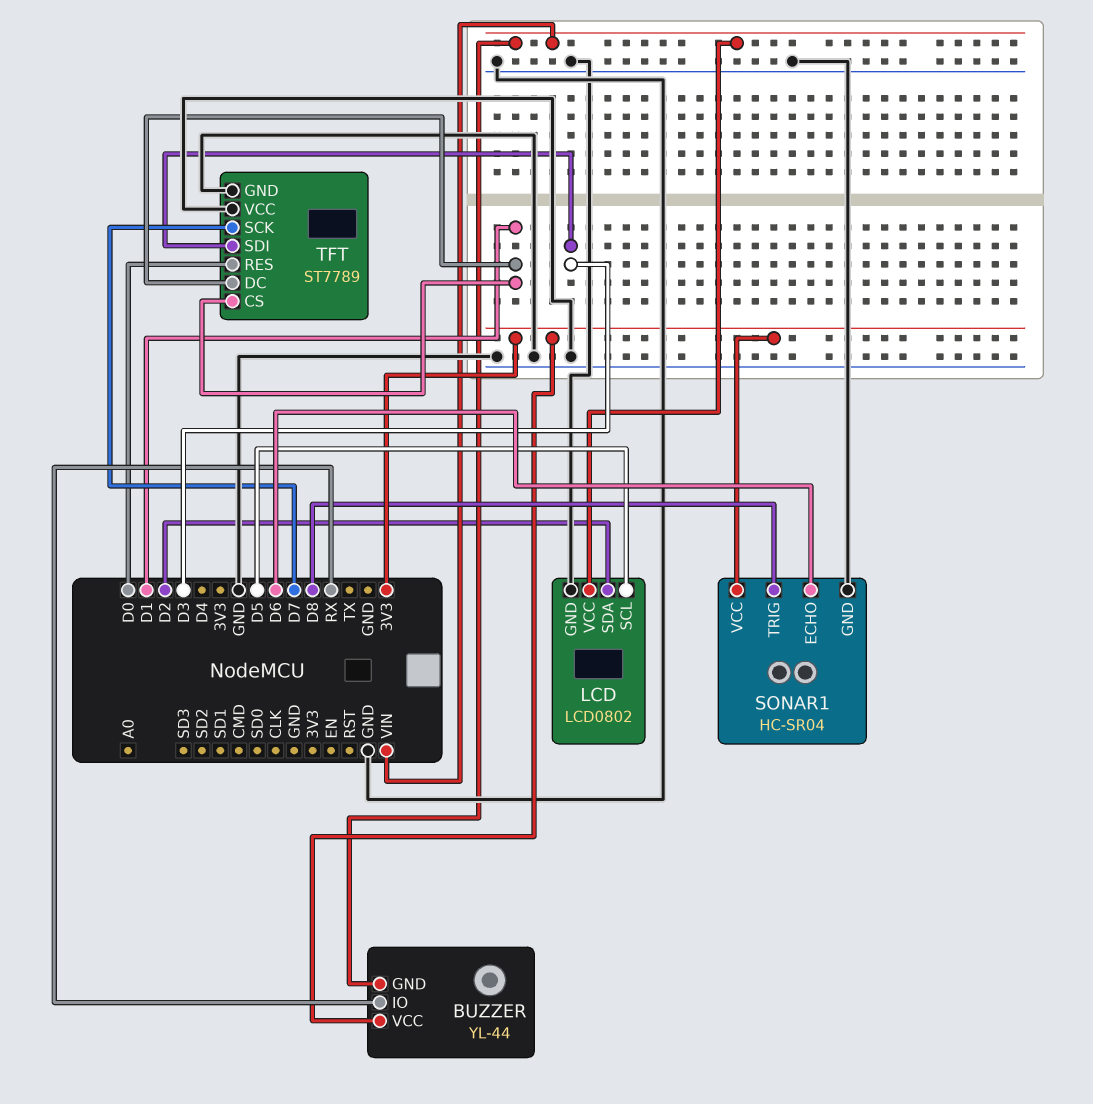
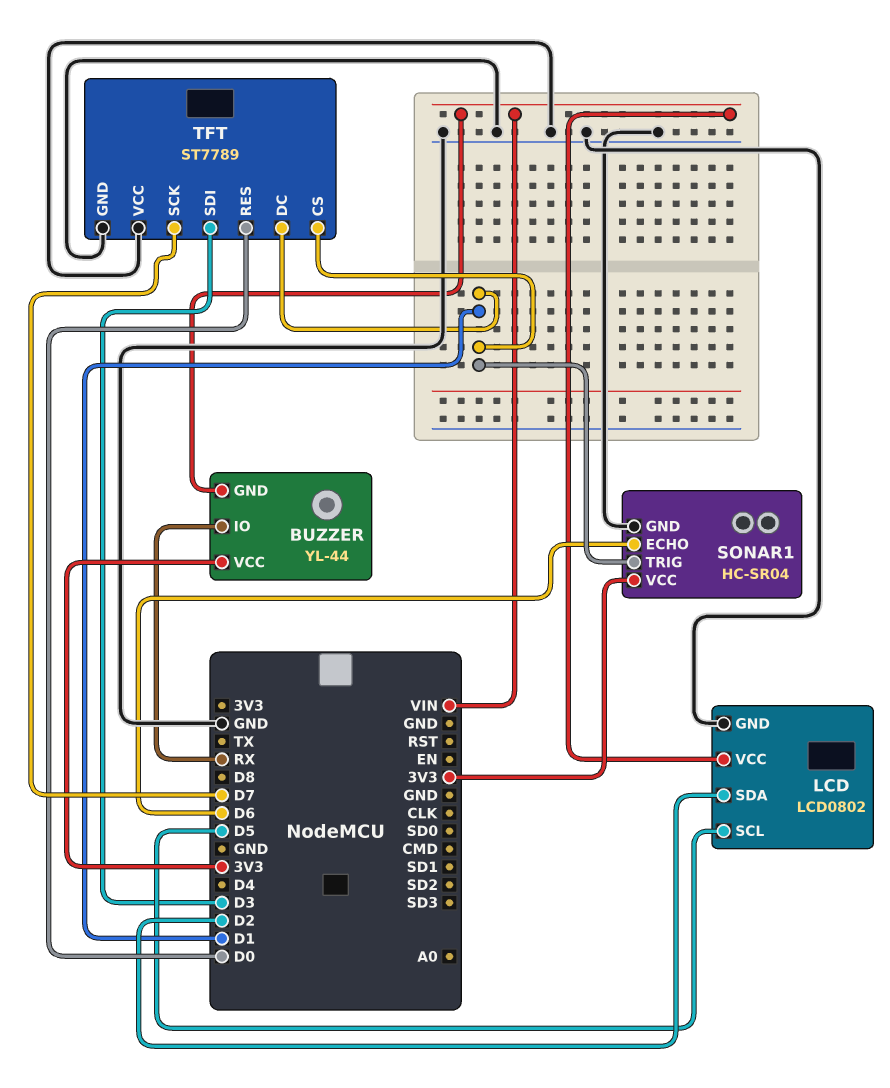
SONAR1 pin TRIG: D8 -> D1

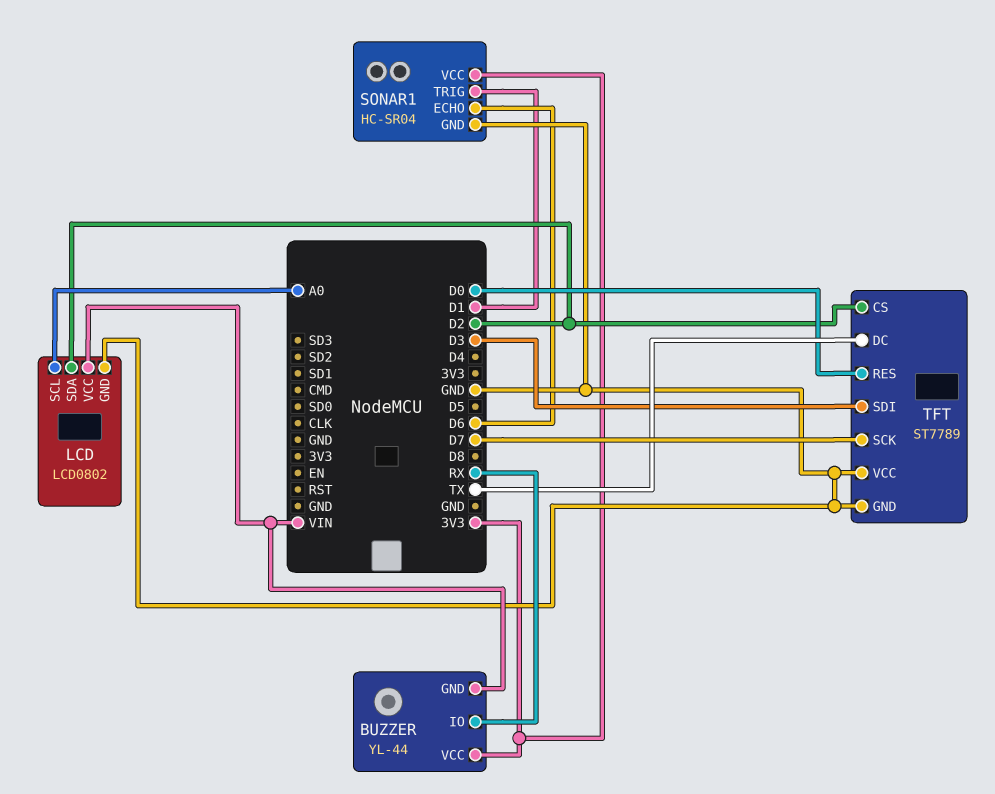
LCD pin SCL: D5 -> A0
TFT pin CS: D1 -> D2
TFT pin DC: D1 -> TX

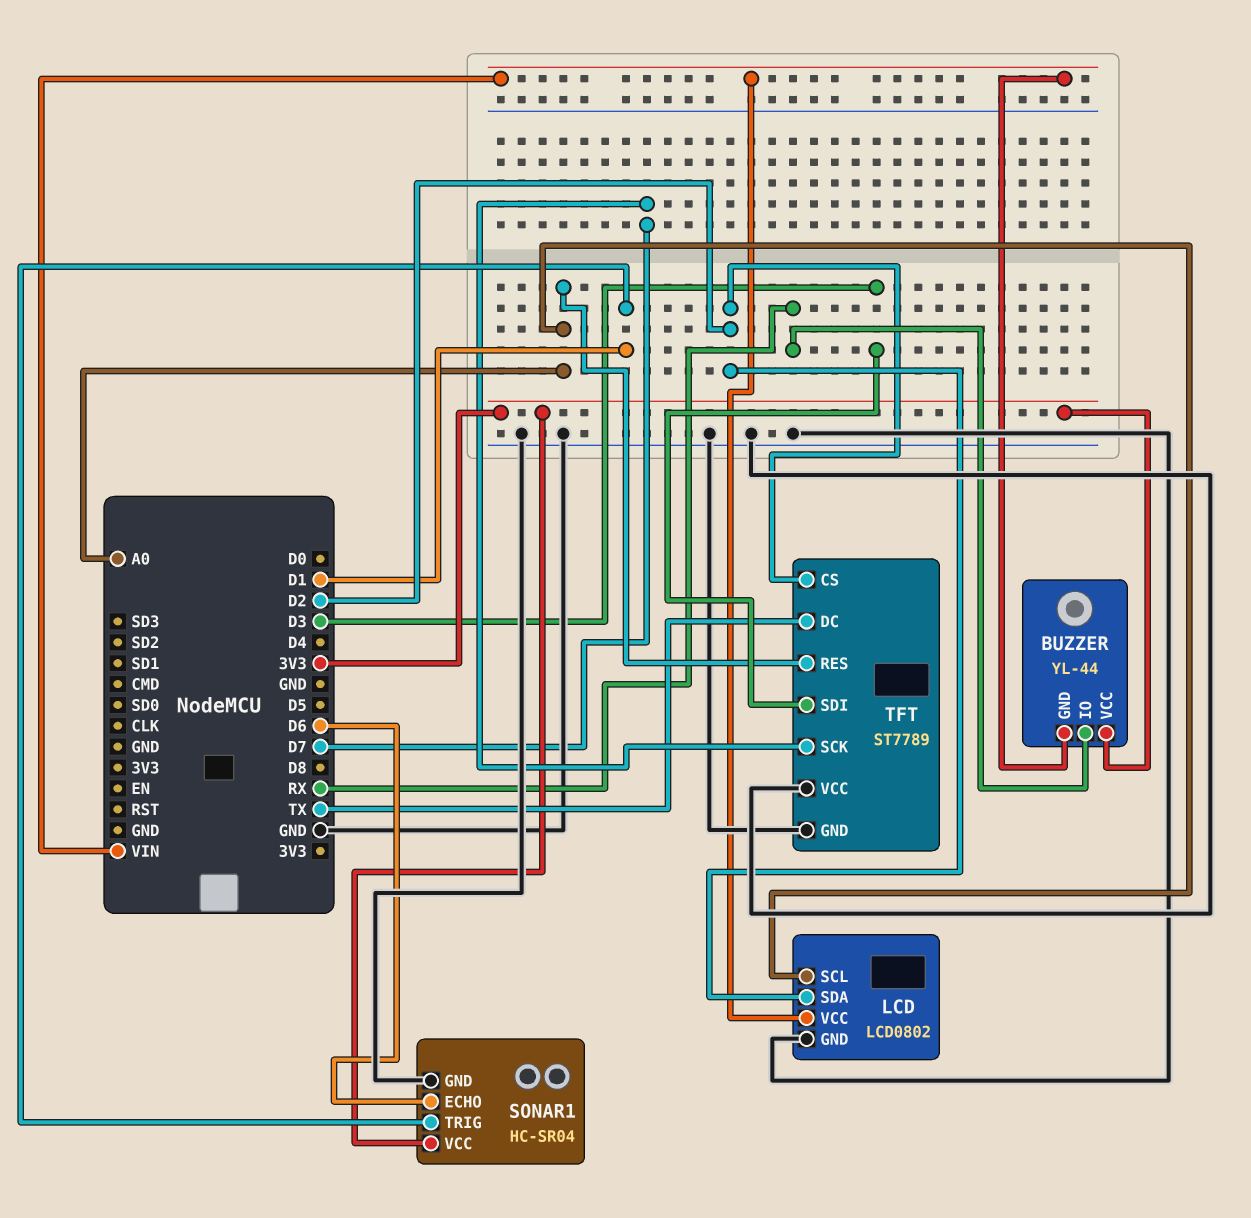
TFT pin RES: D0 -> A0

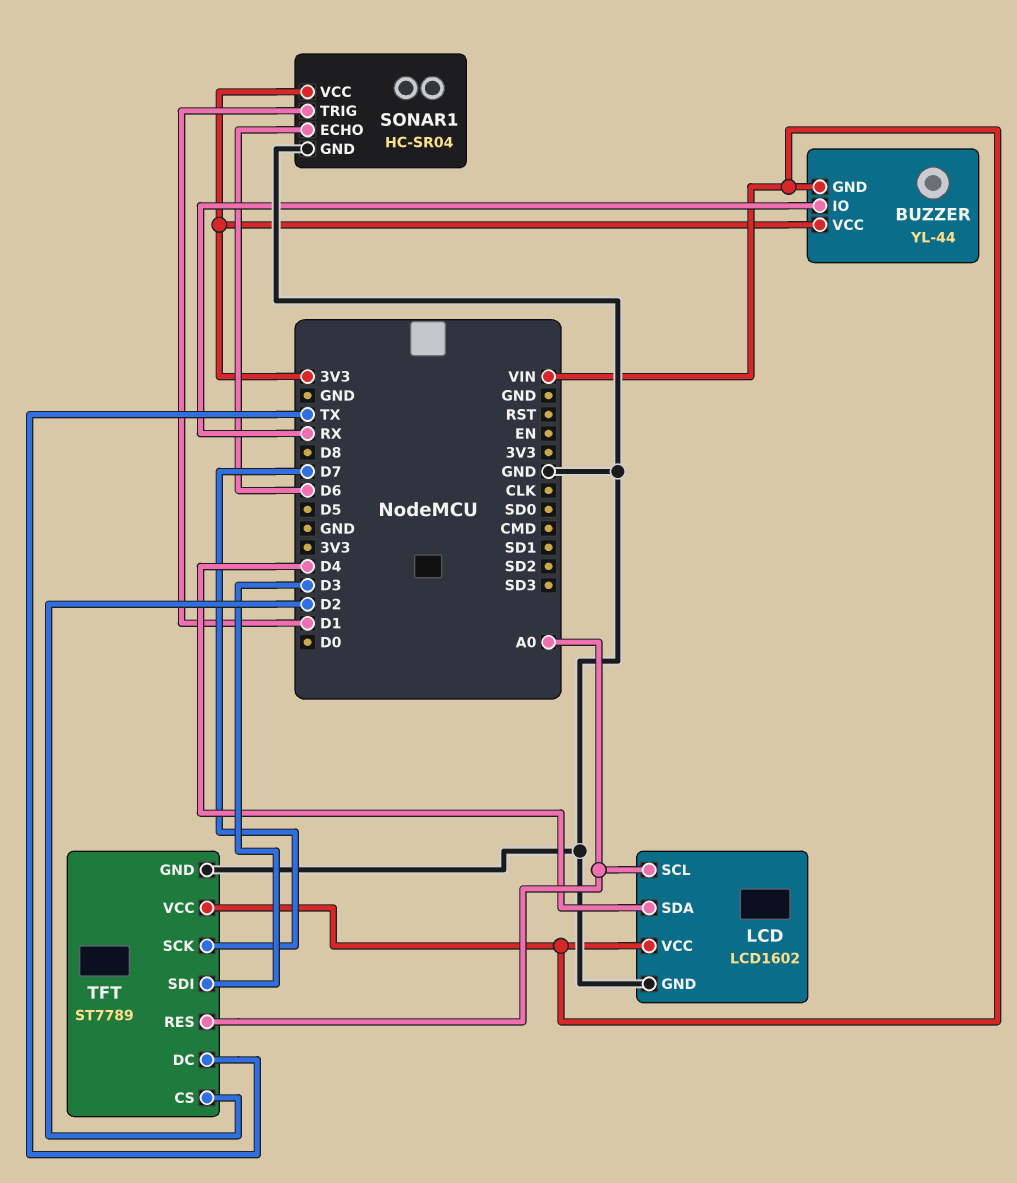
LCD: LCD0802 -> LCD1602
LCD pin SDA: D2 -> D4
TFT pin VCC: GND -> VIN

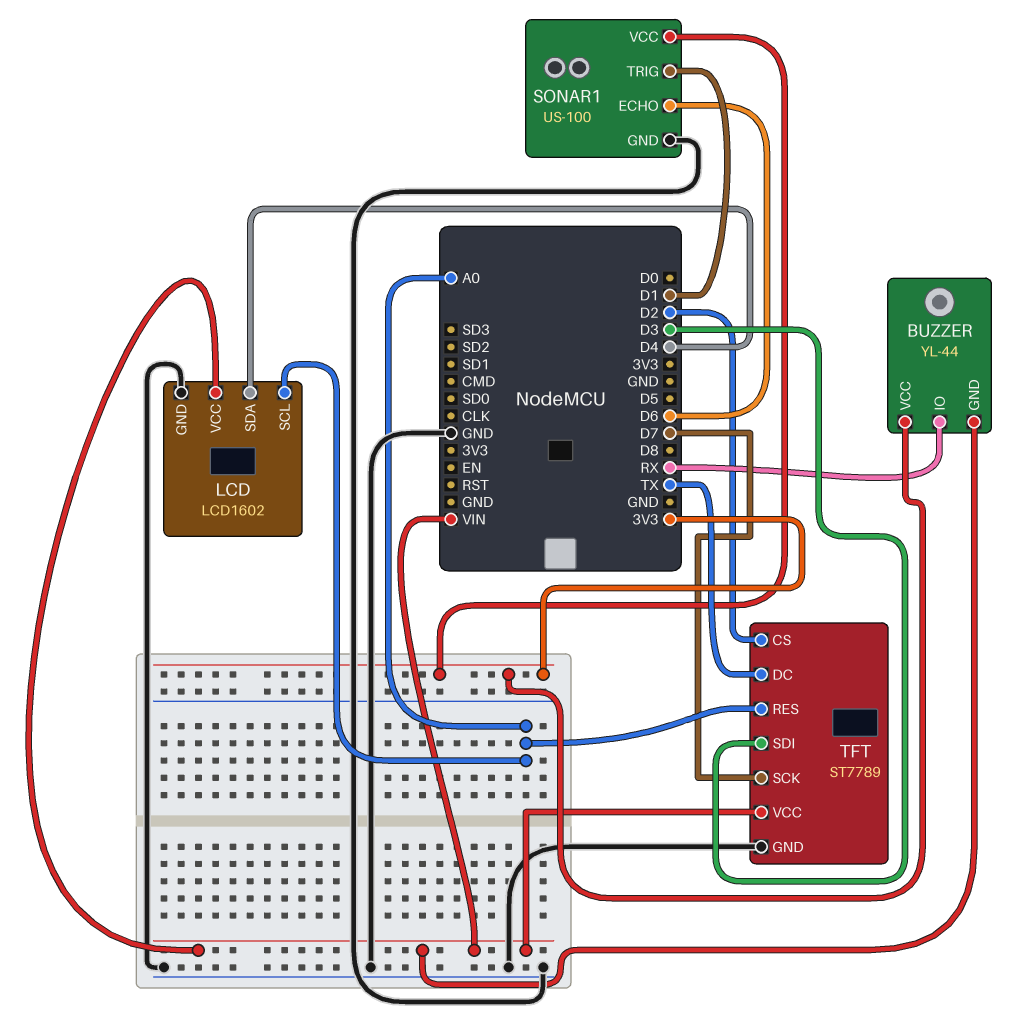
SONAR1: HC-SR04 -> US-100

